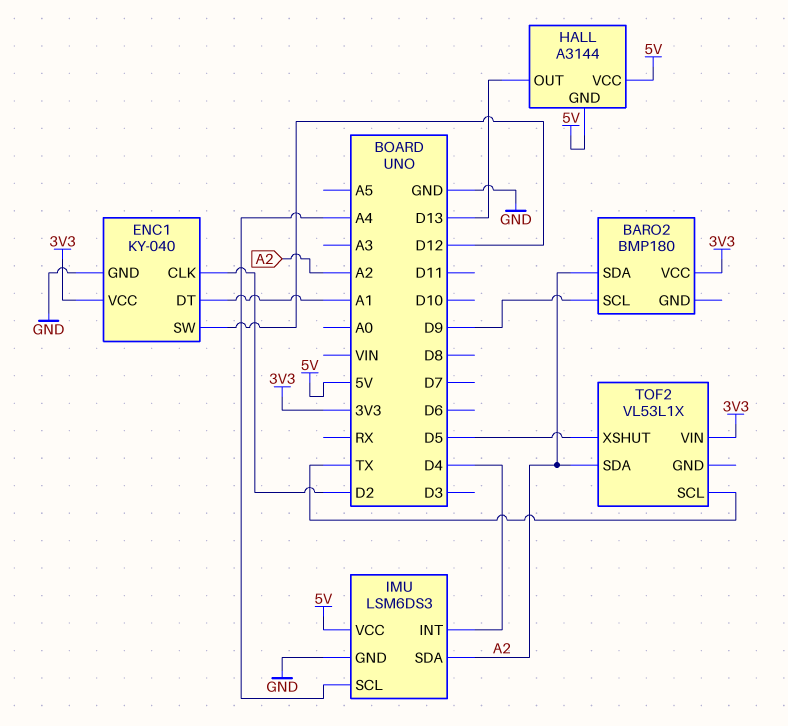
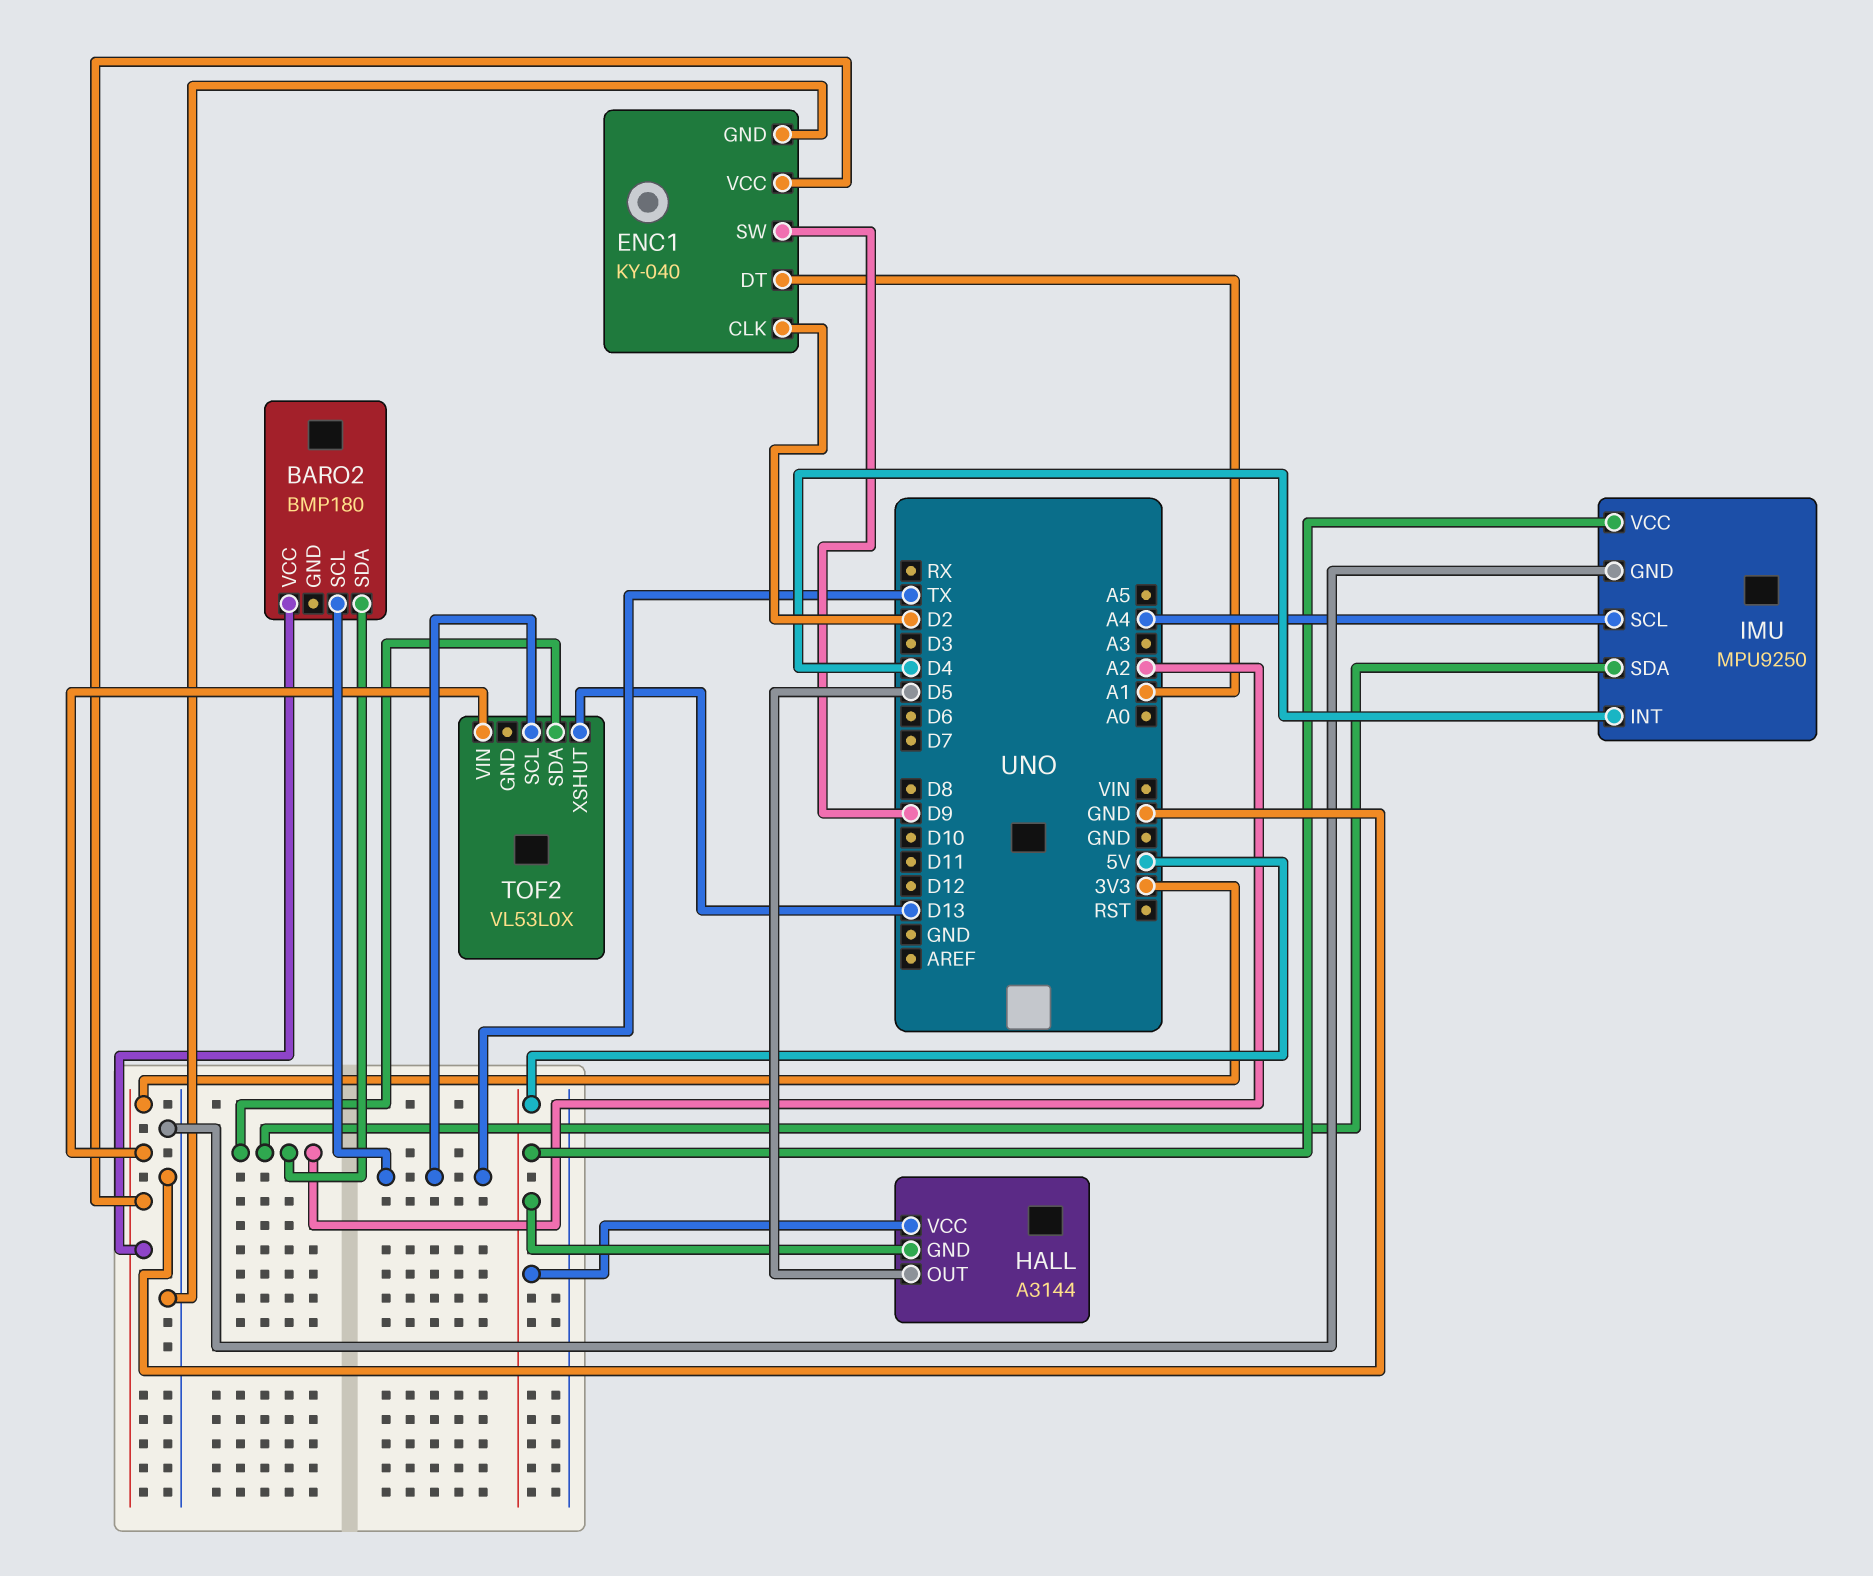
BARO2 pin SCL: D9 -> TX
ENC1 pin SW: D12 -> D9
HALL pin OUT: D13 -> D5
IMU: LSM6DS3 -> MPU9250
TOF2: VL53L1X -> VL53L0X
TOF2 pin XSHUT: D5 -> D13

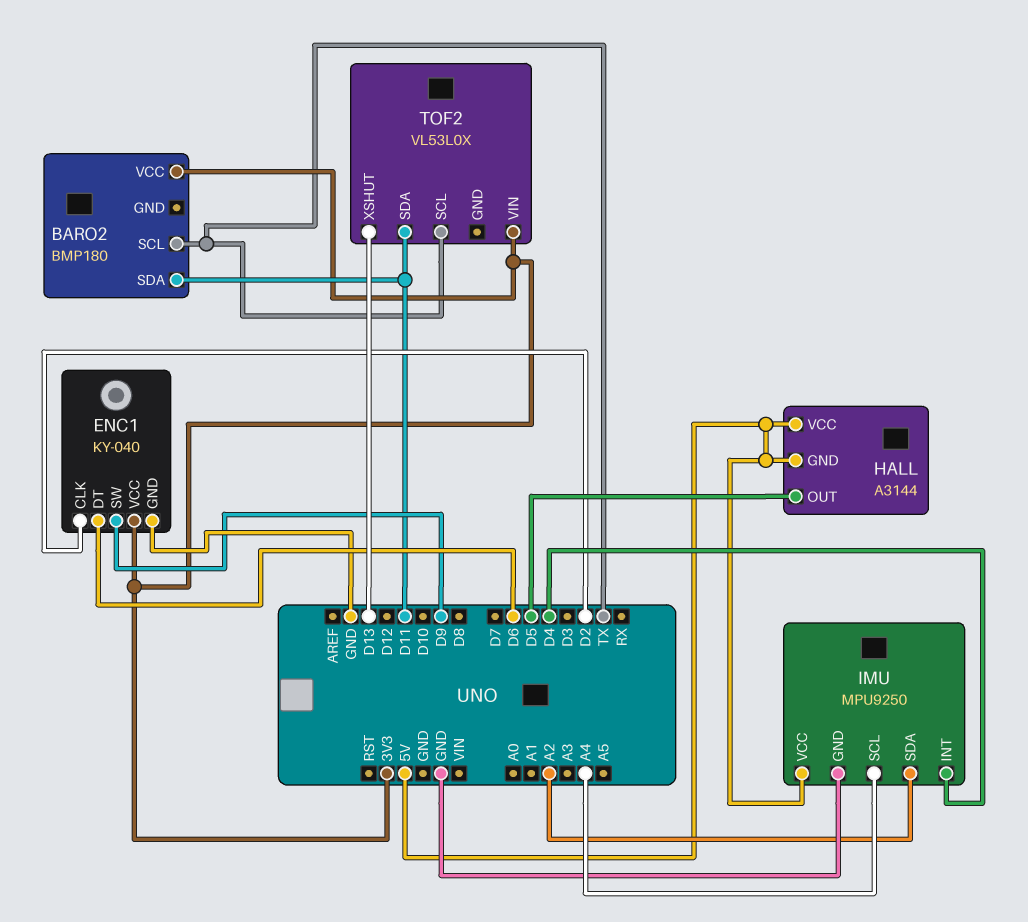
BARO2 pin SDA: A2 -> D11
ENC1 pin DT: A1 -> D6
TOF2 pin SDA: A2 -> D11

